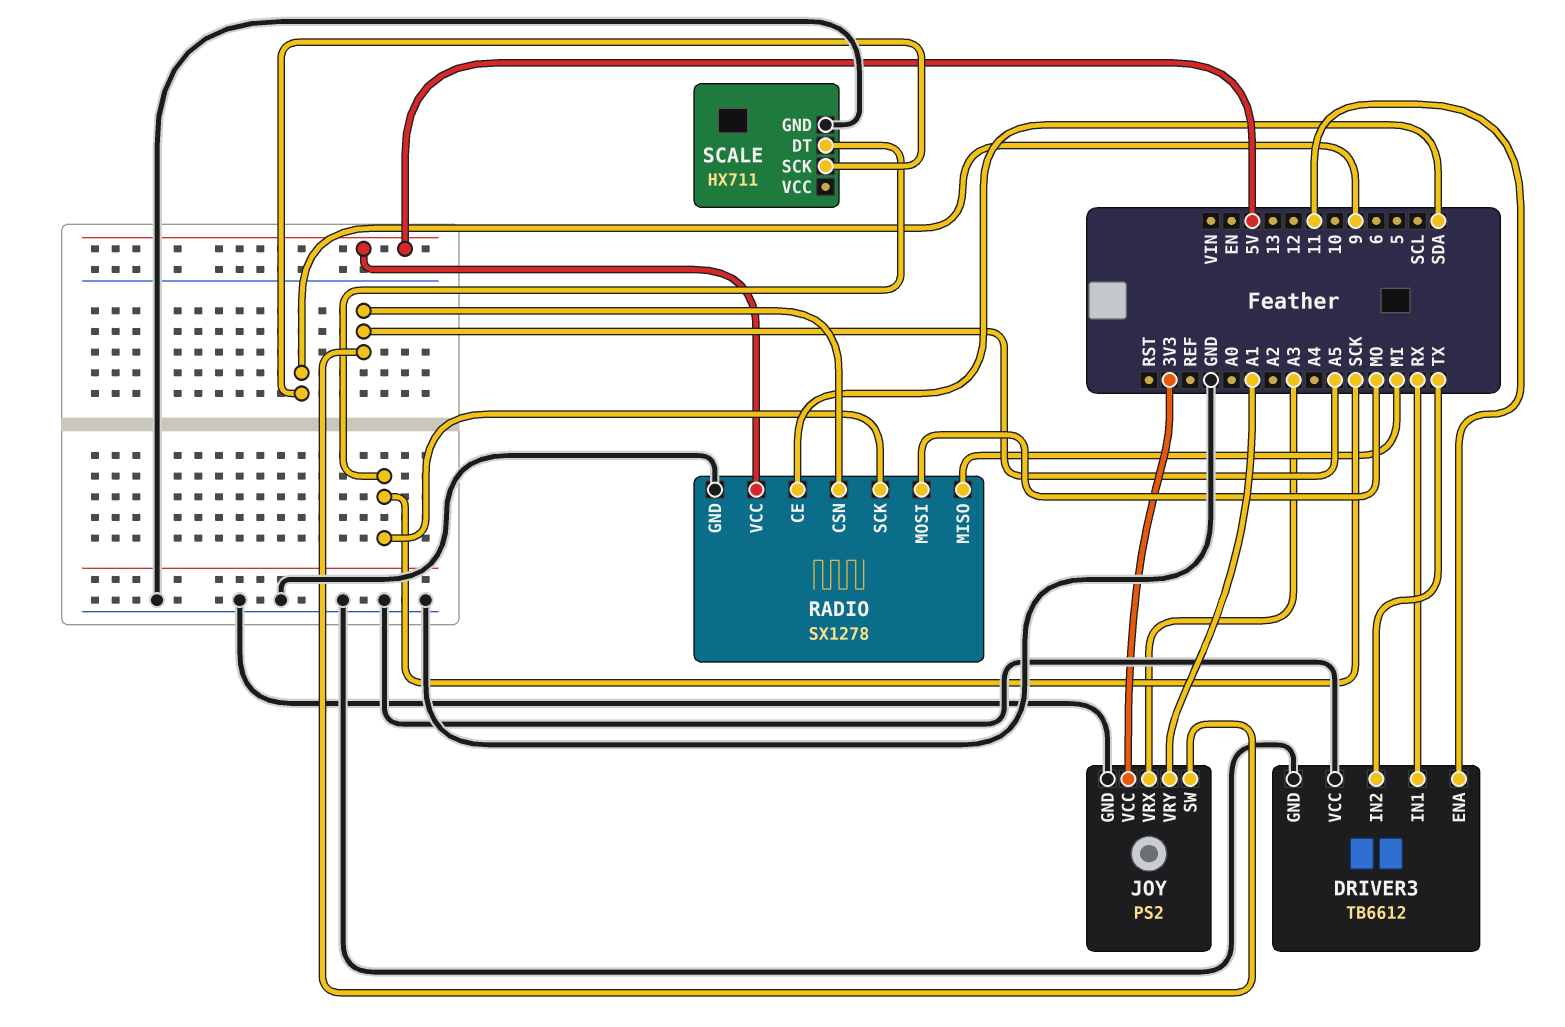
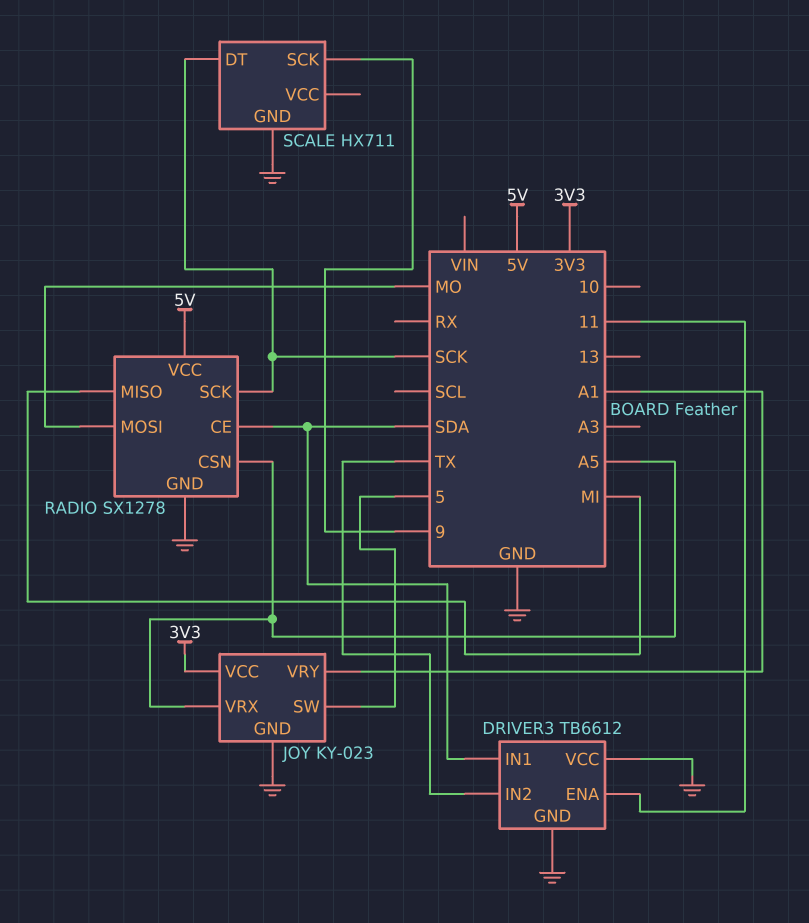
DRIVER3 pin IN1: RX -> SDA
JOY: PS2 -> KY-023
JOY pin SW: A5 -> 5
JOY pin VRX: A3 -> A5

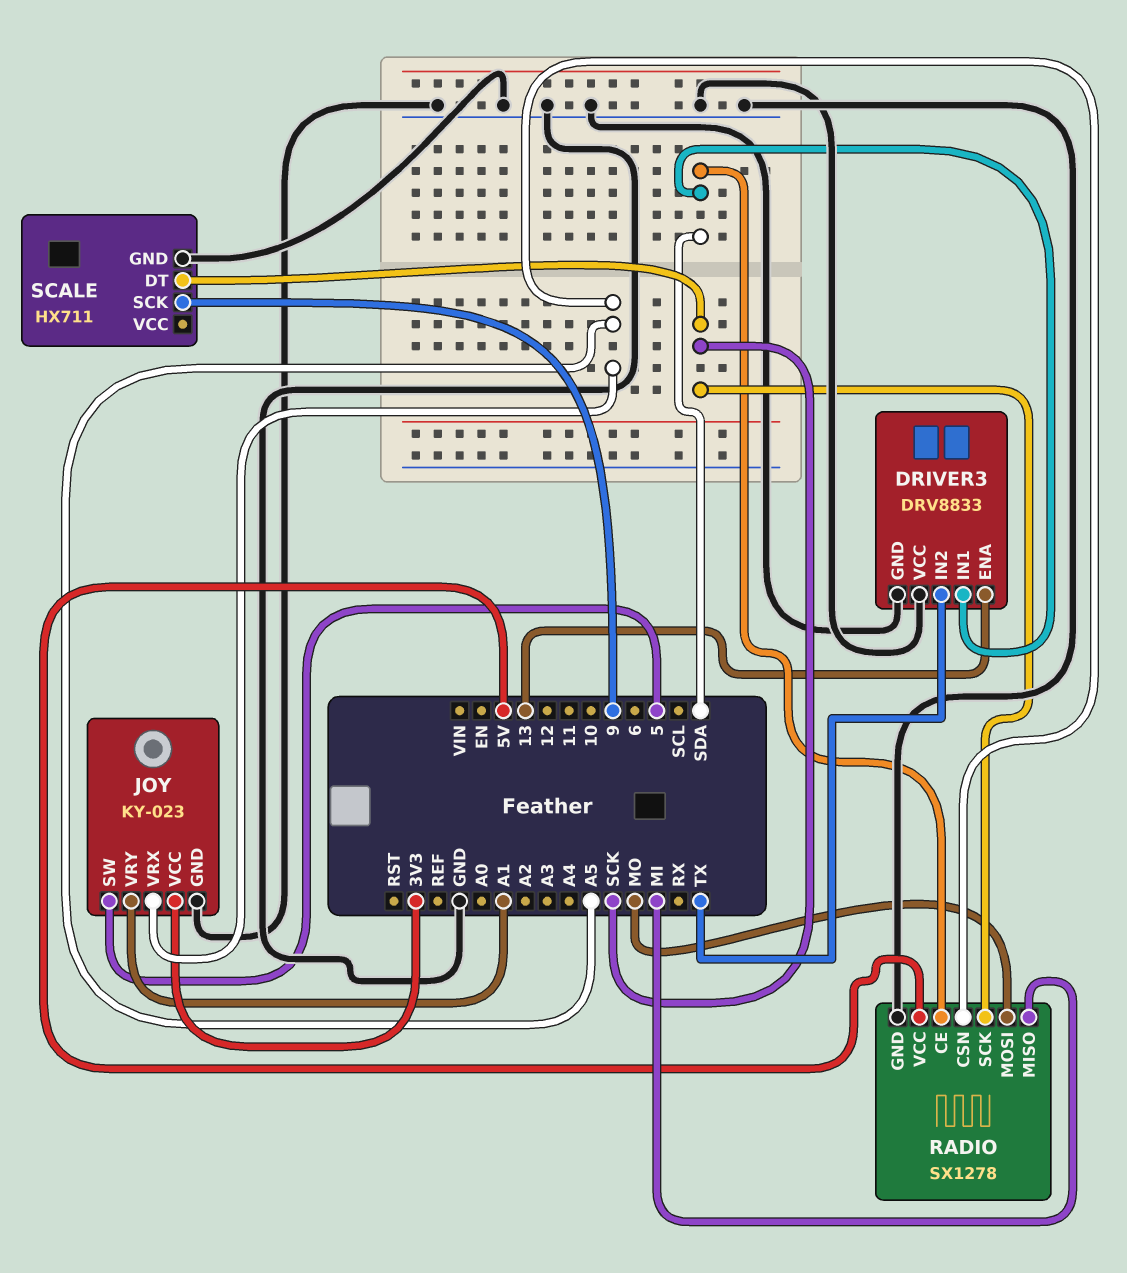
DRIVER3: TB6612 -> DRV8833
DRIVER3 pin ENA: 11 -> 13

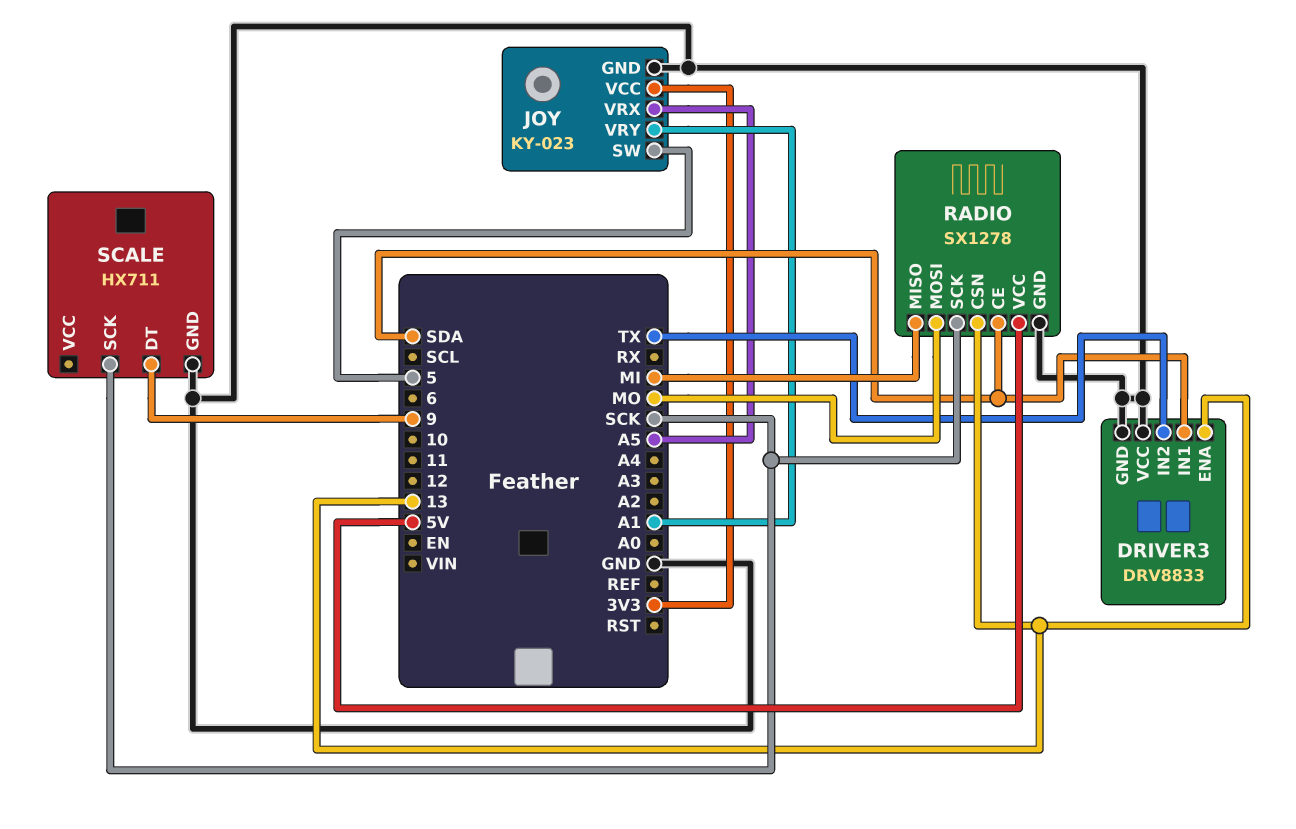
RADIO pin CSN: A5 -> 13
SCALE pin DT: SCK -> 9
SCALE pin SCK: 9 -> SCK

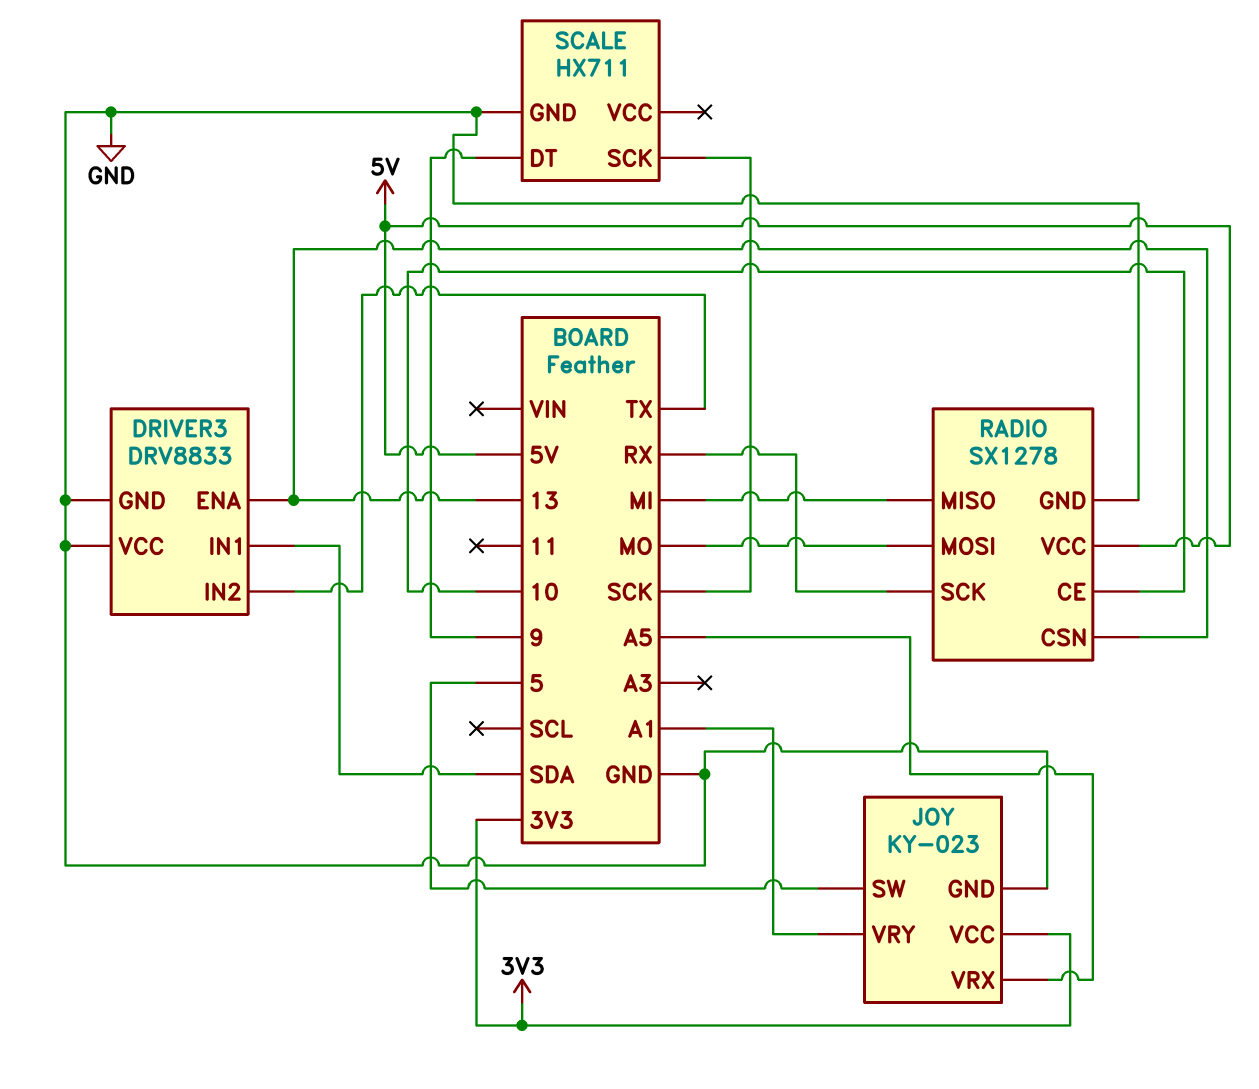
RADIO pin CE: SDA -> 10
RADIO pin SCK: SCK -> RX

